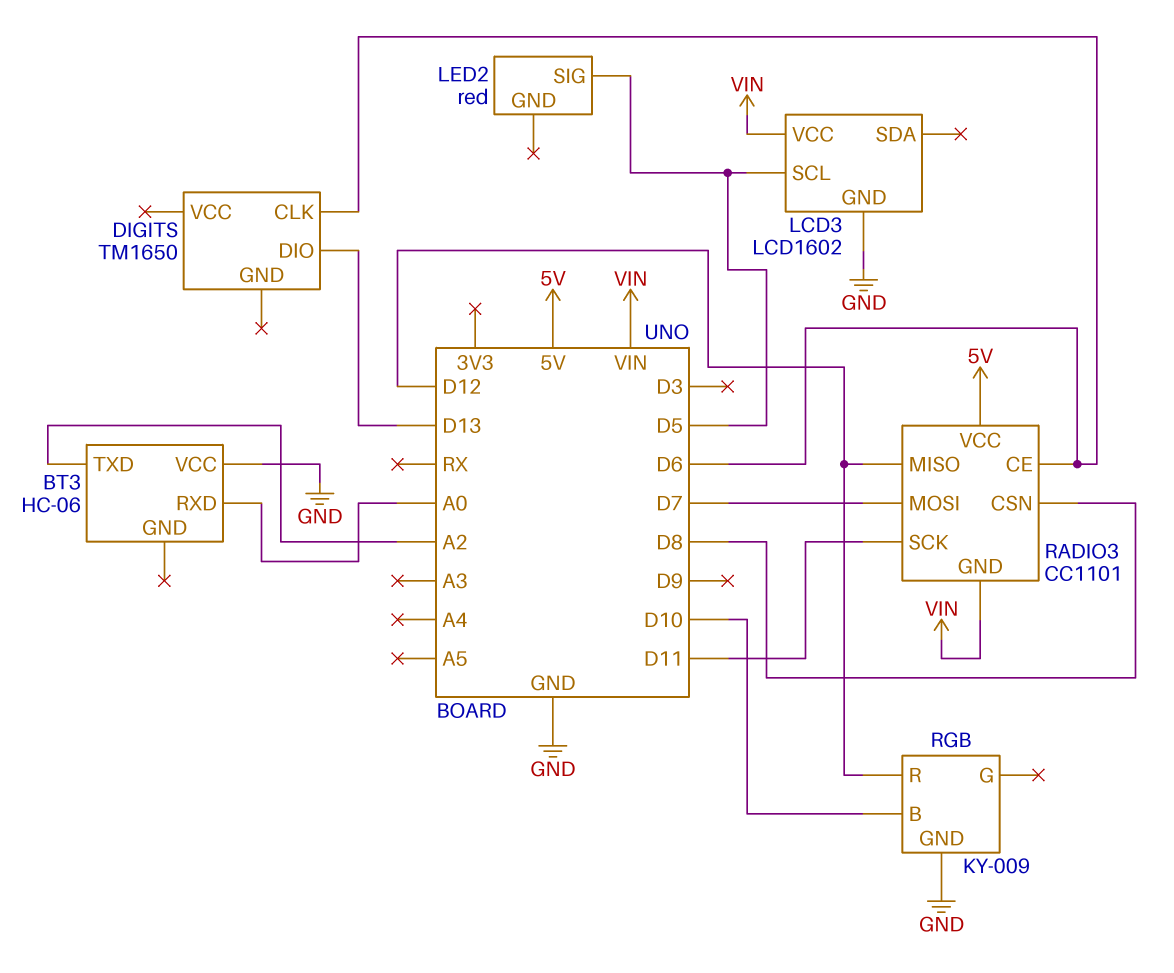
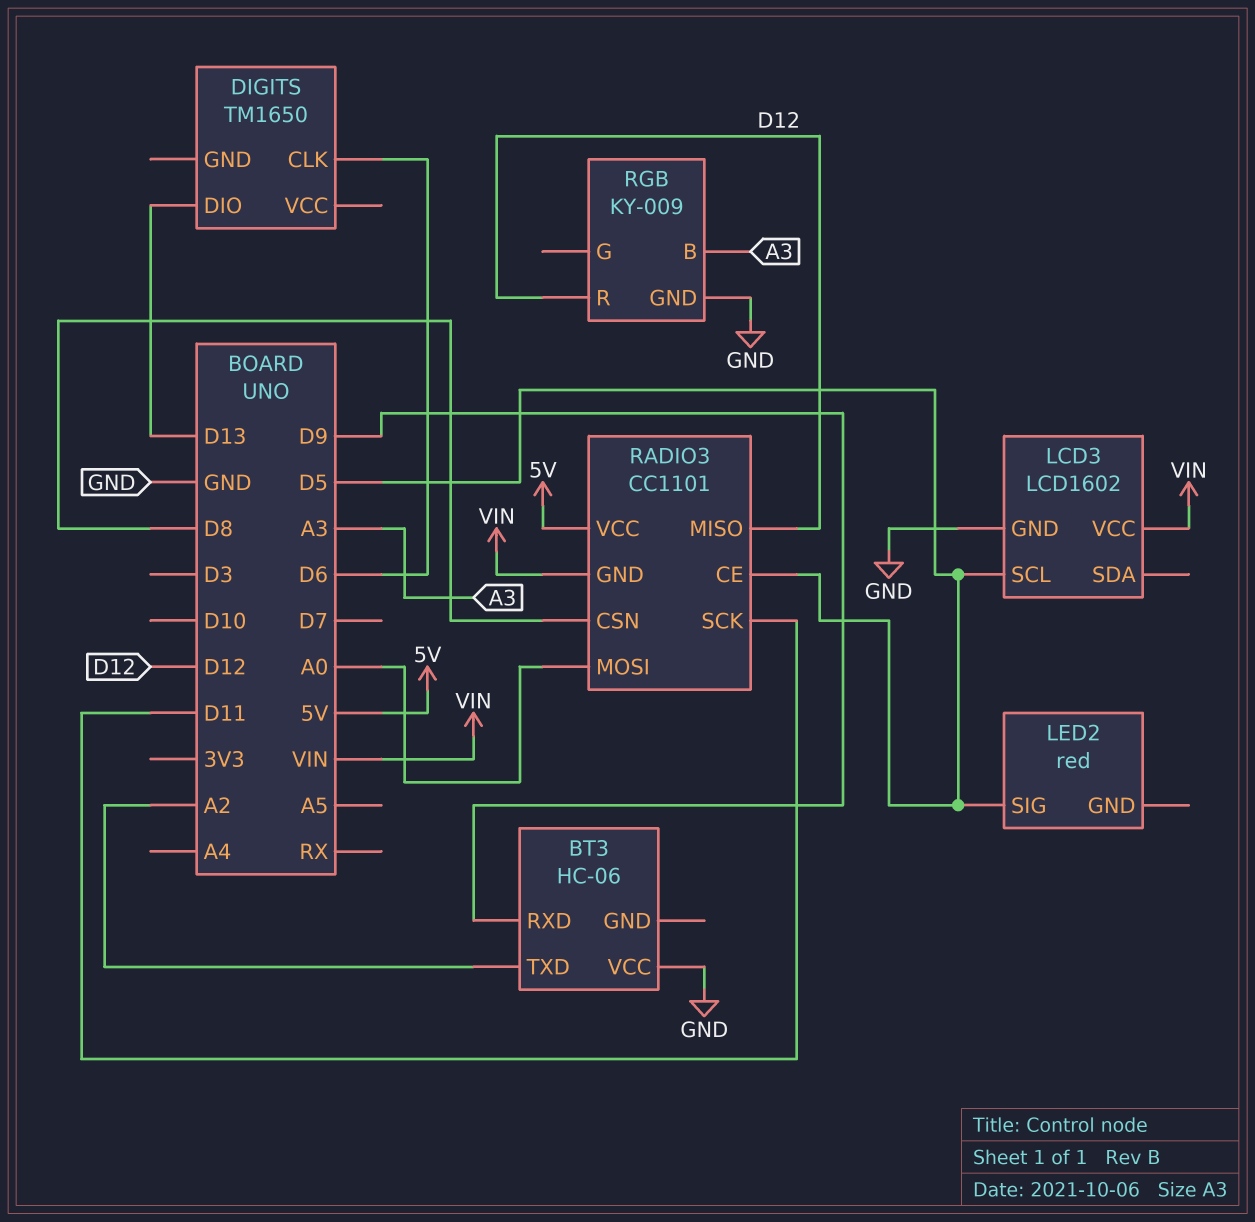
BT3 pin RXD: A0 -> D9
RADIO3 pin CE: D6 -> D5
RADIO3 pin MOSI: D7 -> A0
RGB pin B: D10 -> A3

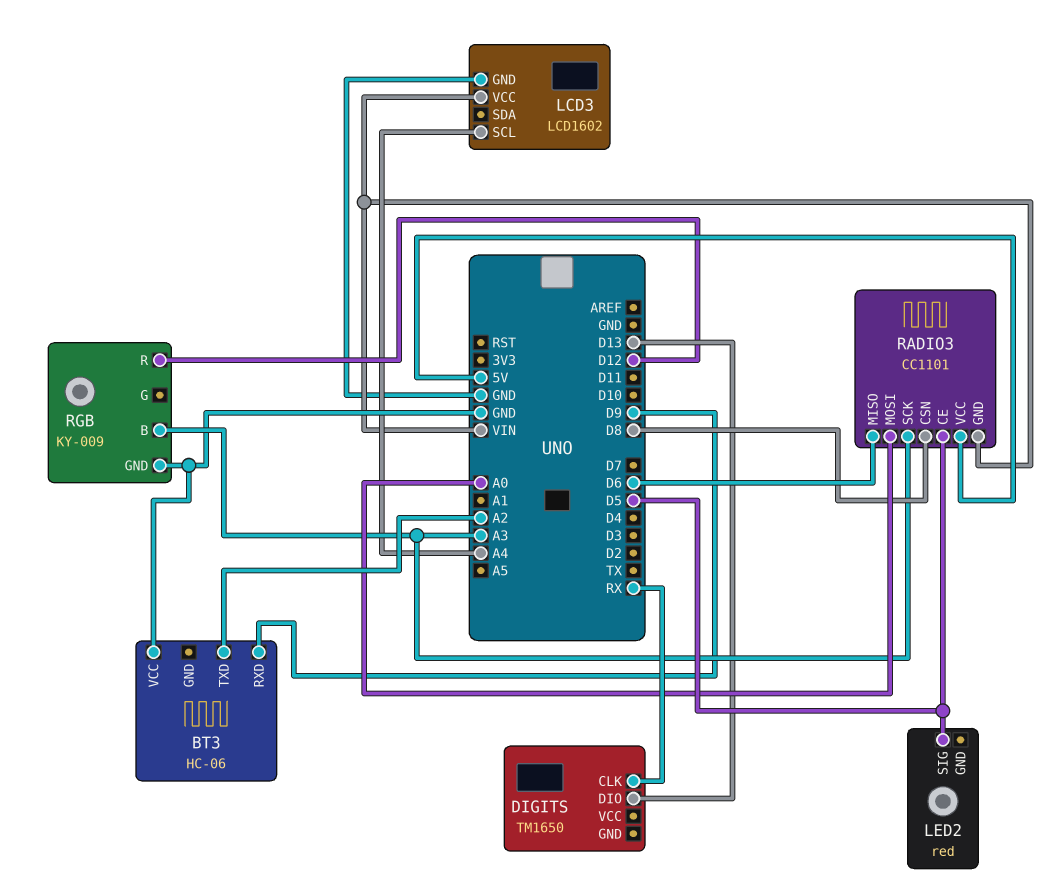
DIGITS pin CLK: D6 -> RX
LCD3 pin SCL: D5 -> A4
RADIO3 pin MISO: D12 -> D6
RADIO3 pin SCK: D11 -> A3

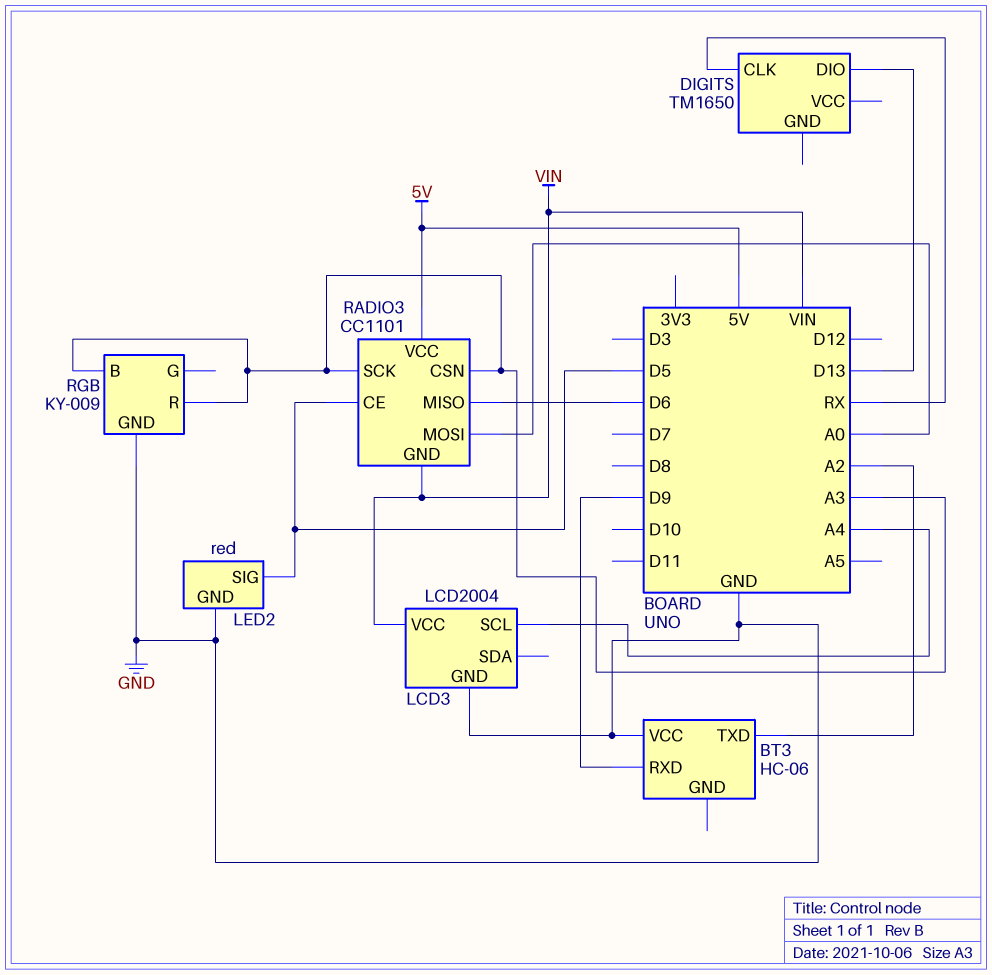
LCD3: LCD1602 -> LCD2004
LED2 pin GND: none -> GND
RADIO3 pin CSN: D8 -> A3
RGB pin R: D12 -> A3

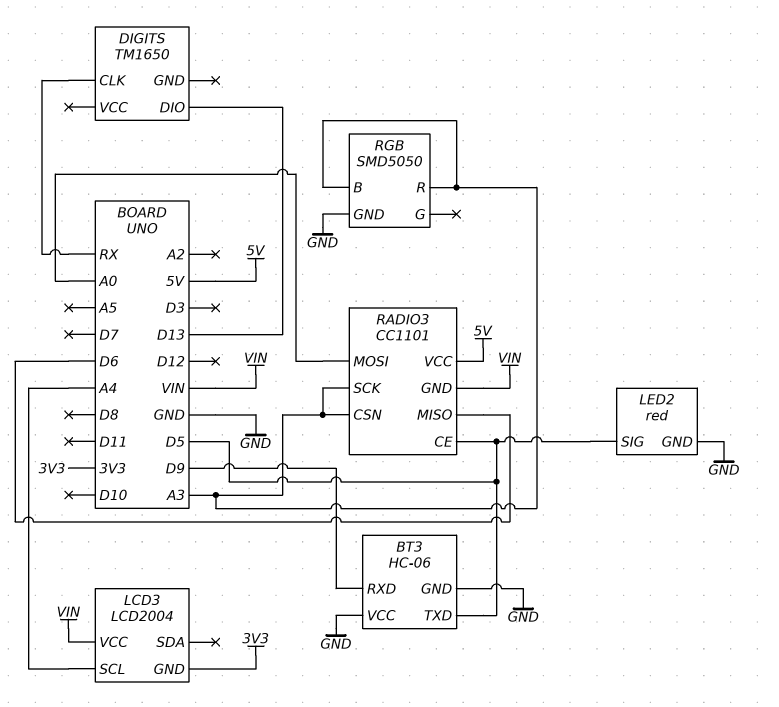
BT3 pin GND: none -> GND
BT3 pin TXD: A2 -> D5
LCD3 pin GND: GND -> 3V3
RGB: KY-009 -> SMD5050

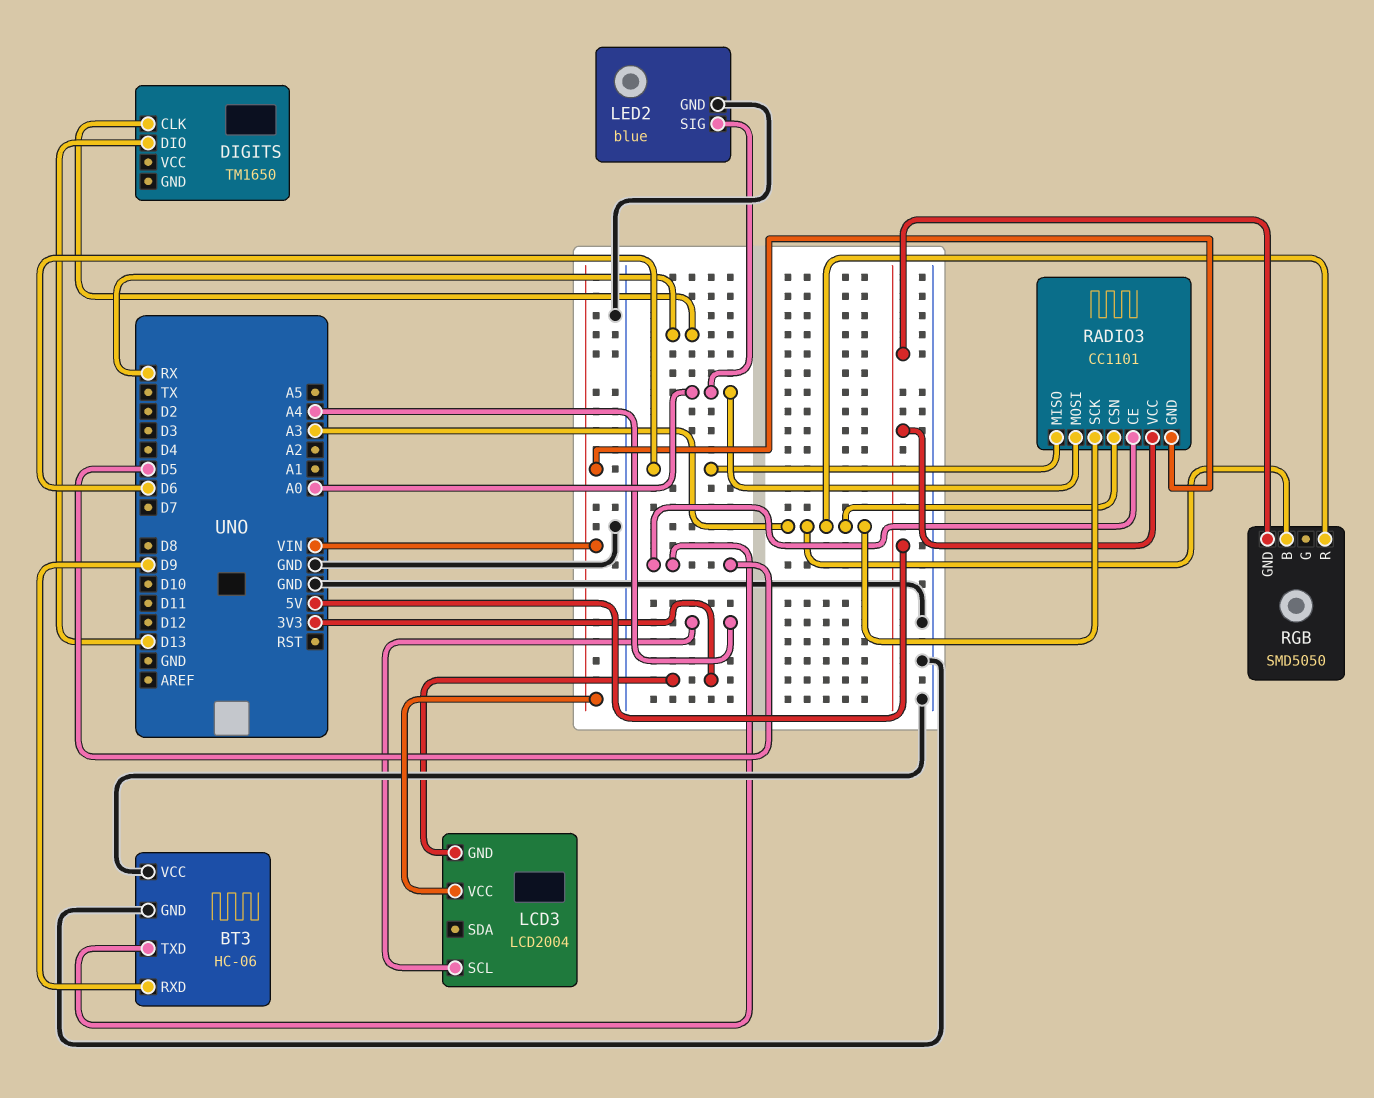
LED2: red -> blue
LED2 pin SIG: D5 -> A0
RGB pin GND: GND -> 5V

